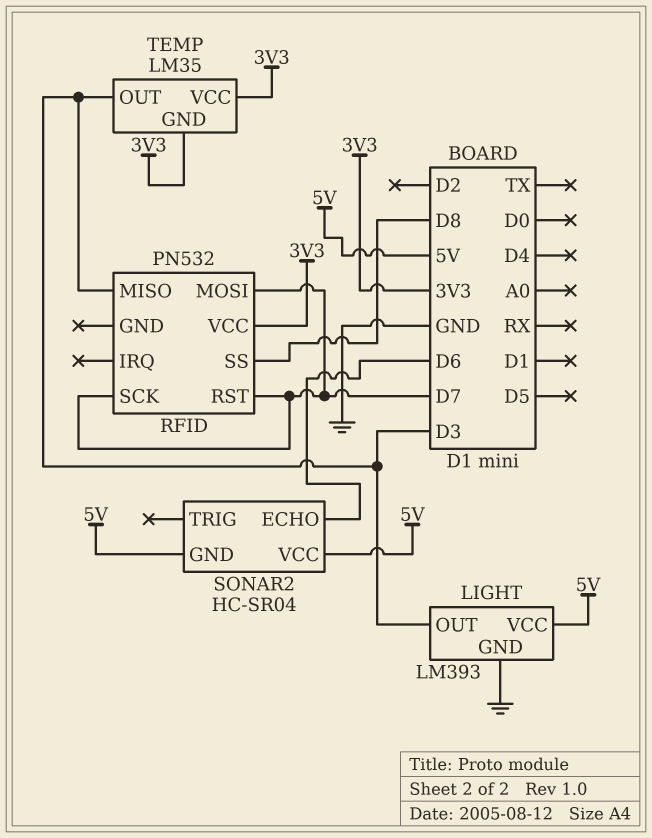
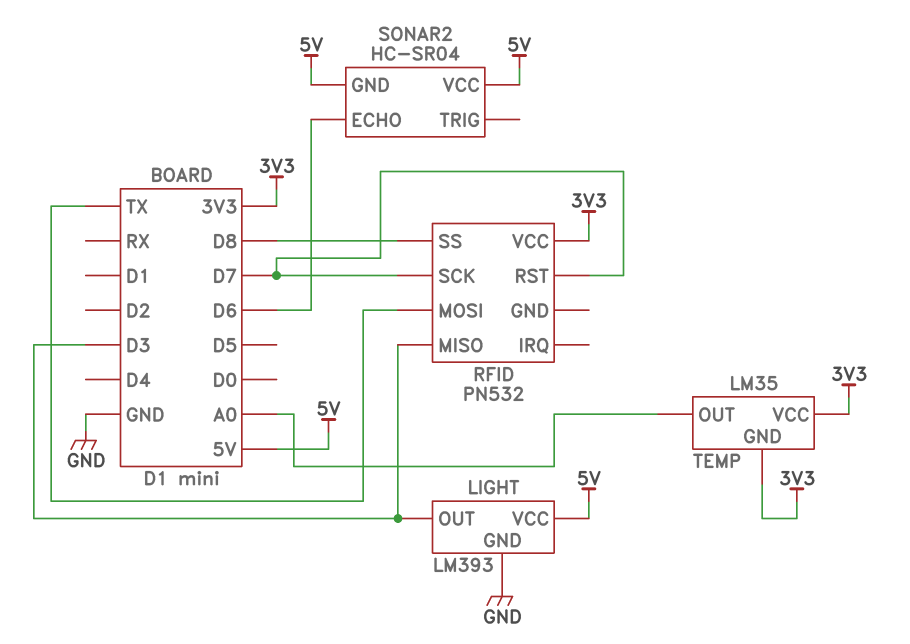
RFID pin MOSI: D7 -> TX
TEMP pin OUT: D3 -> A0

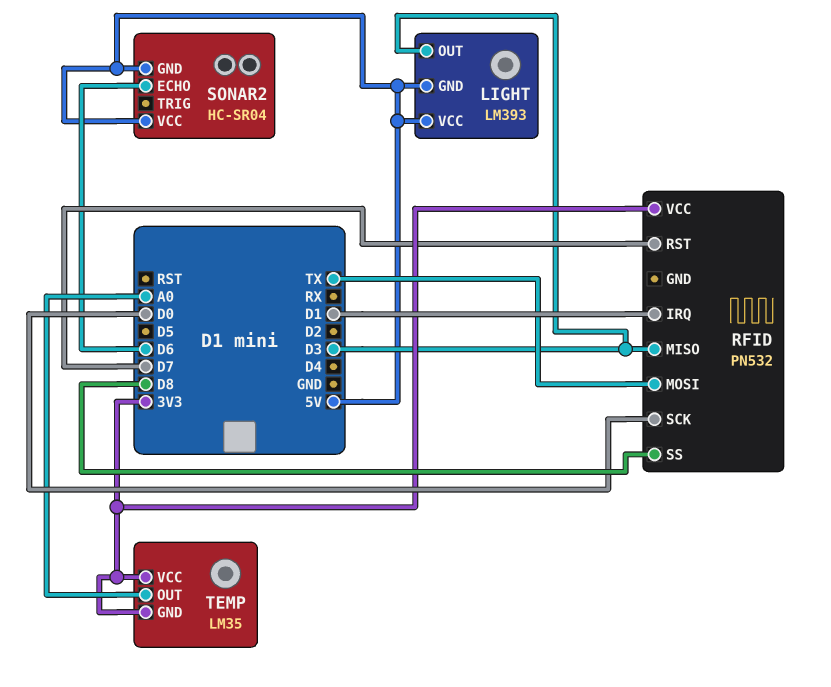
LIGHT pin GND: GND -> 5V
RFID pin IRQ: none -> D1
RFID pin SCK: D7 -> D0

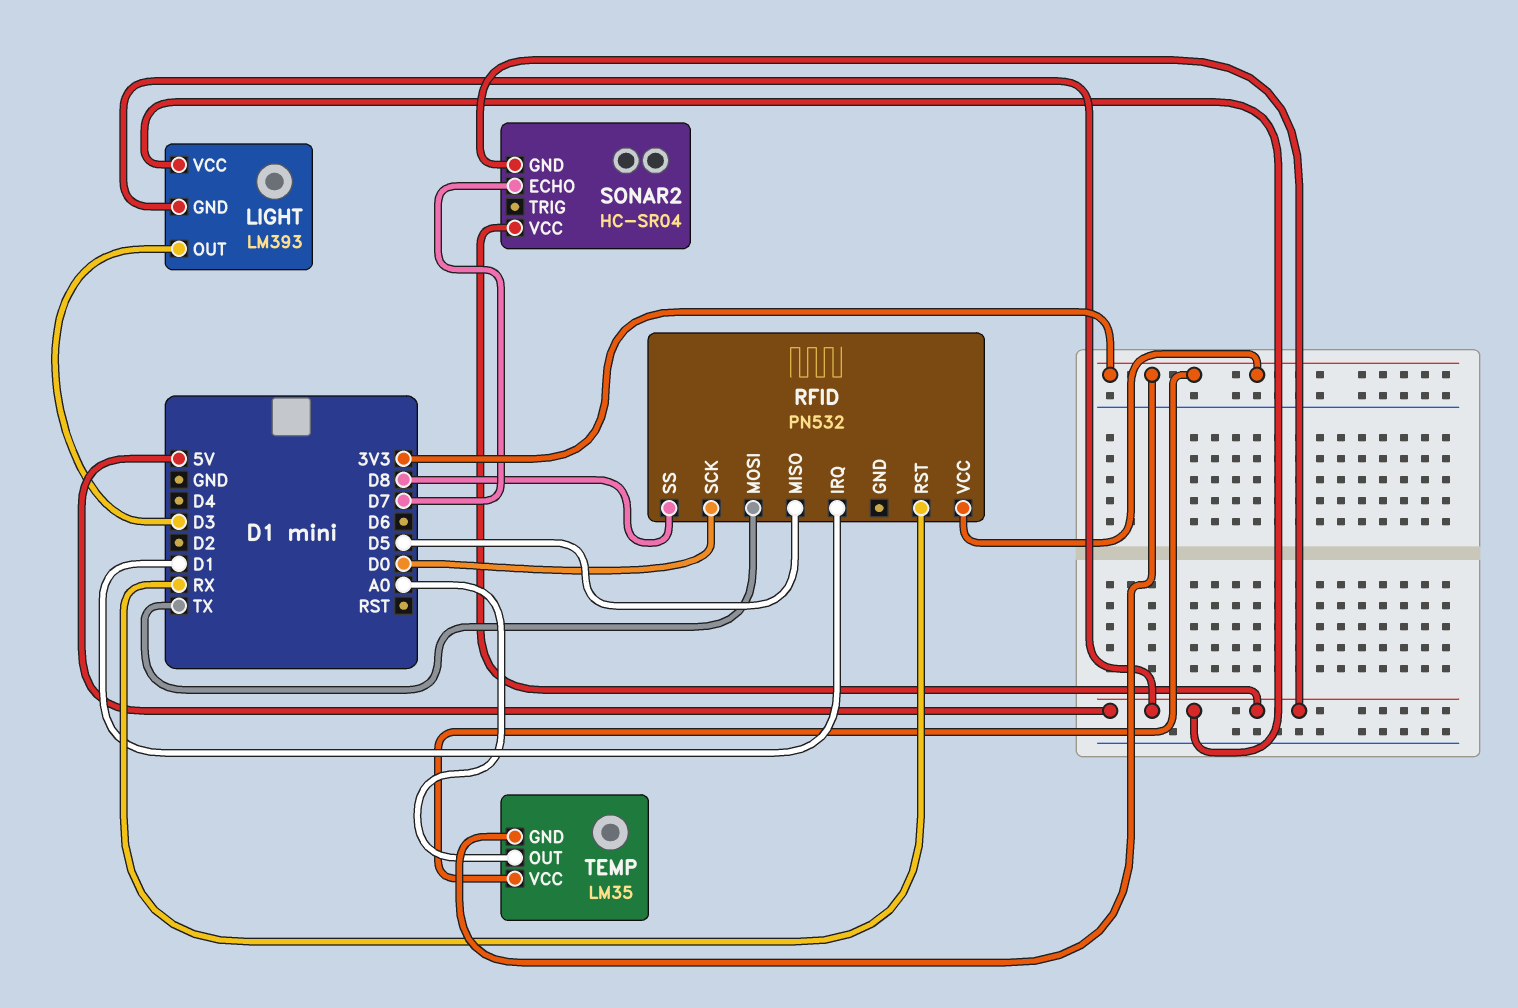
RFID pin MISO: D3 -> D5
RFID pin RST: D7 -> RX
SONAR2 pin ECHO: D6 -> D7

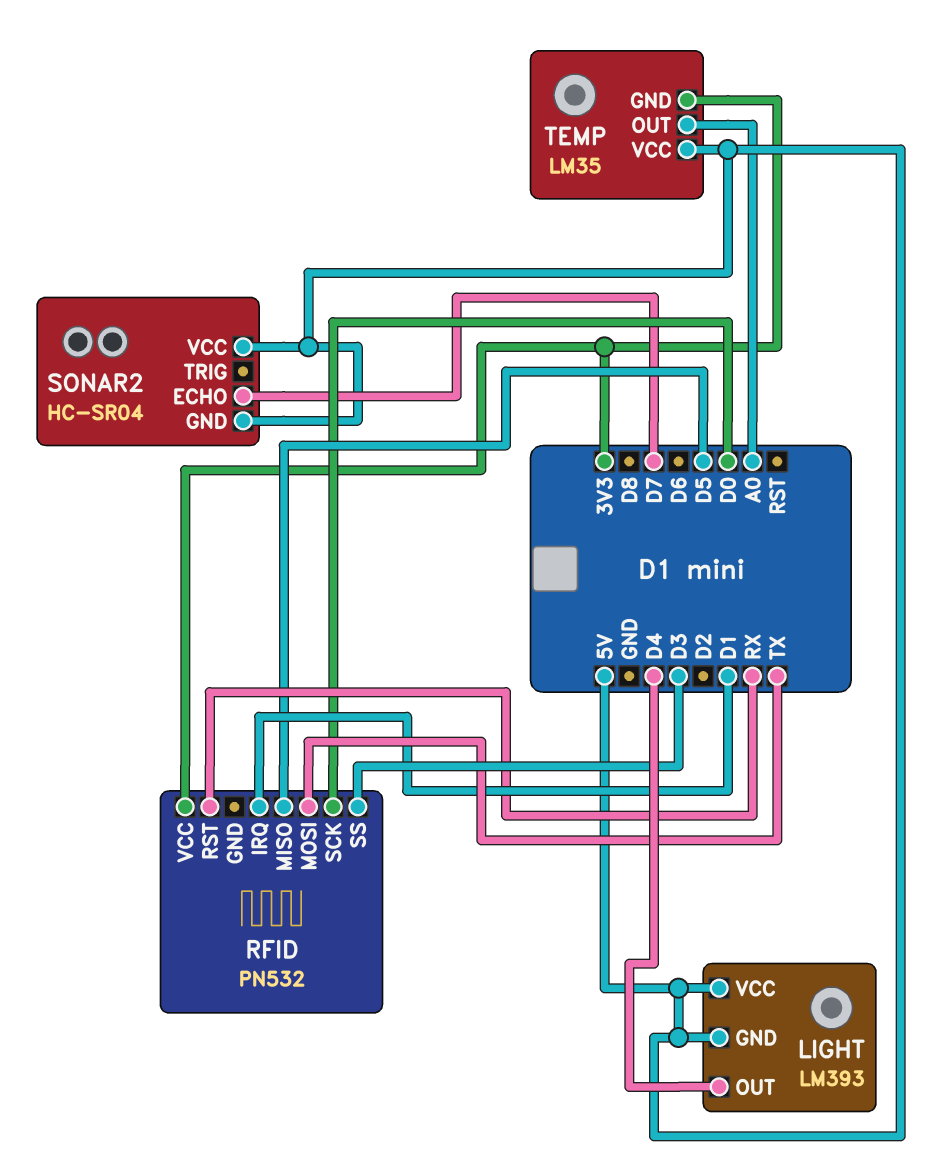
LIGHT pin OUT: D3 -> D4
RFID pin SS: D8 -> D3
TEMP pin VCC: 3V3 -> 5V

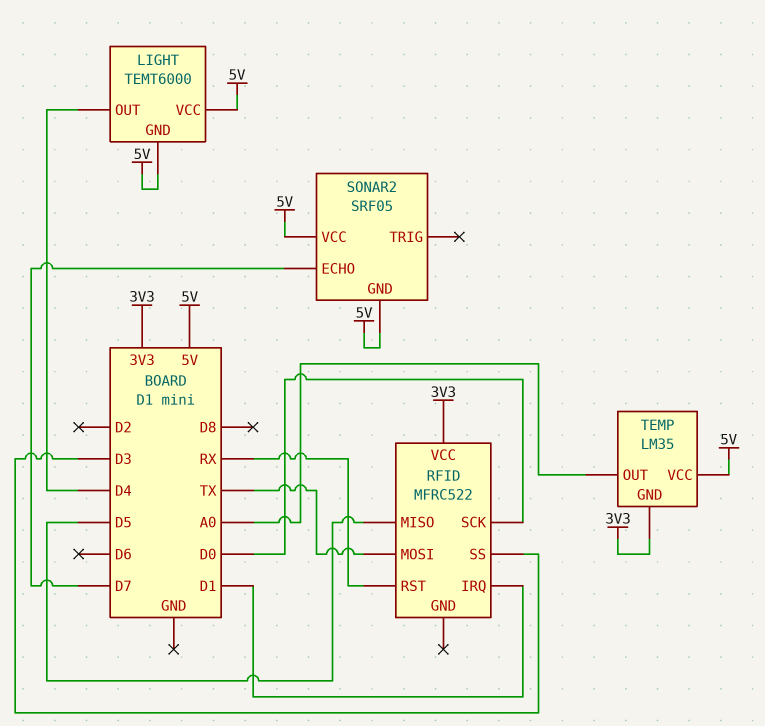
LIGHT: LM393 -> TEMT6000
RFID: PN532 -> MFRC522
SONAR2: HC-SR04 -> SRF05

